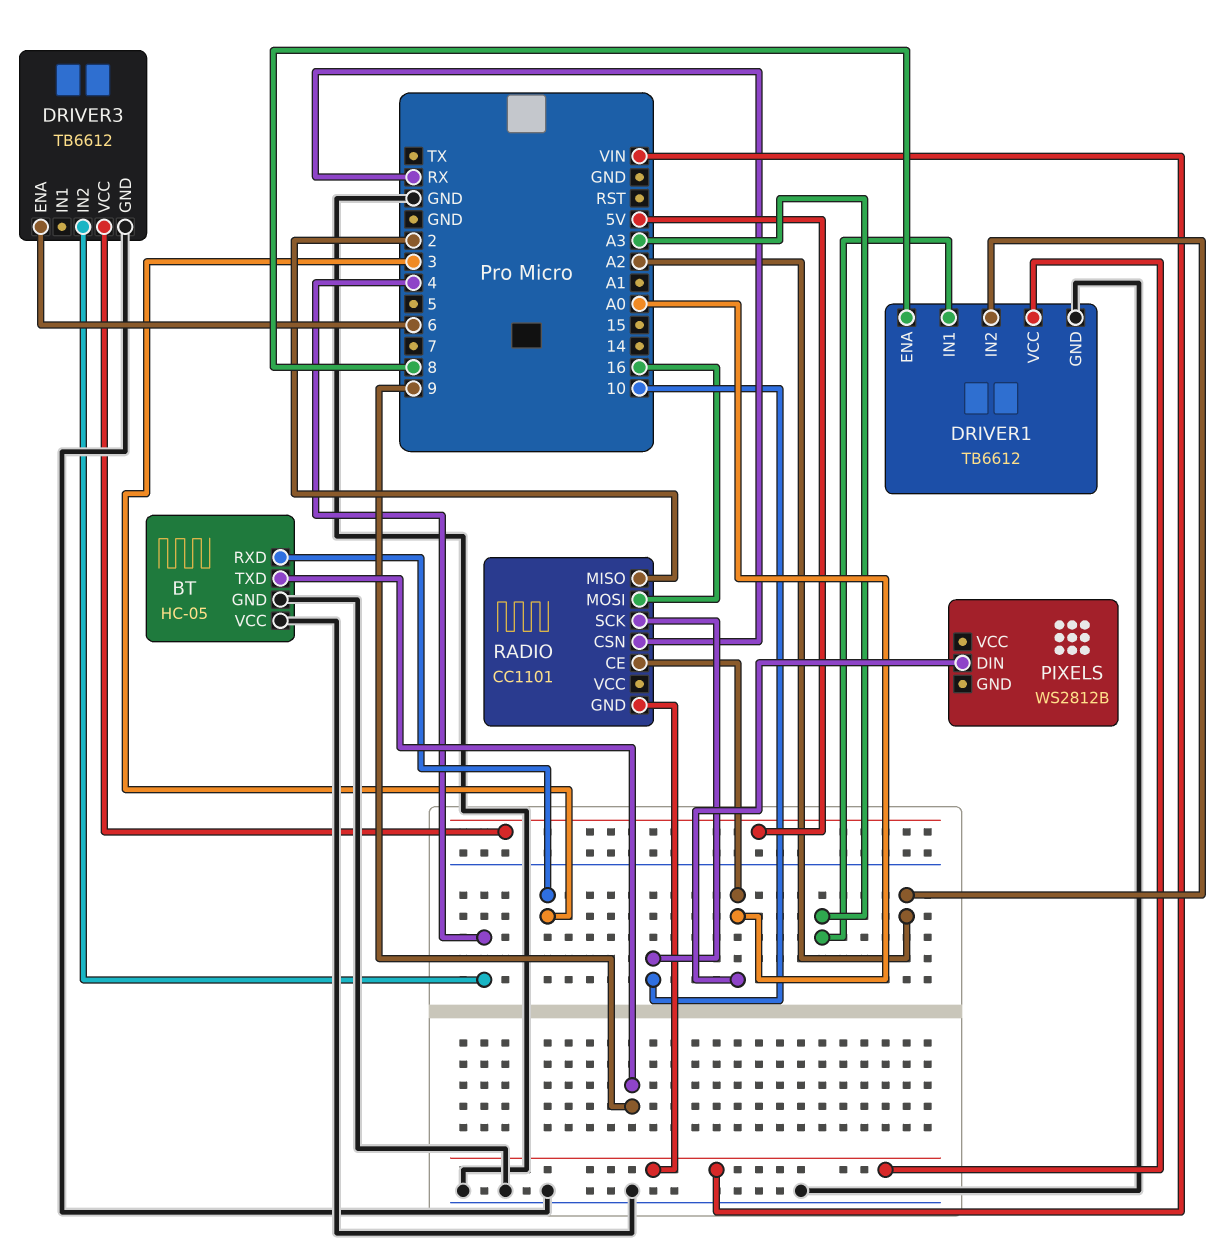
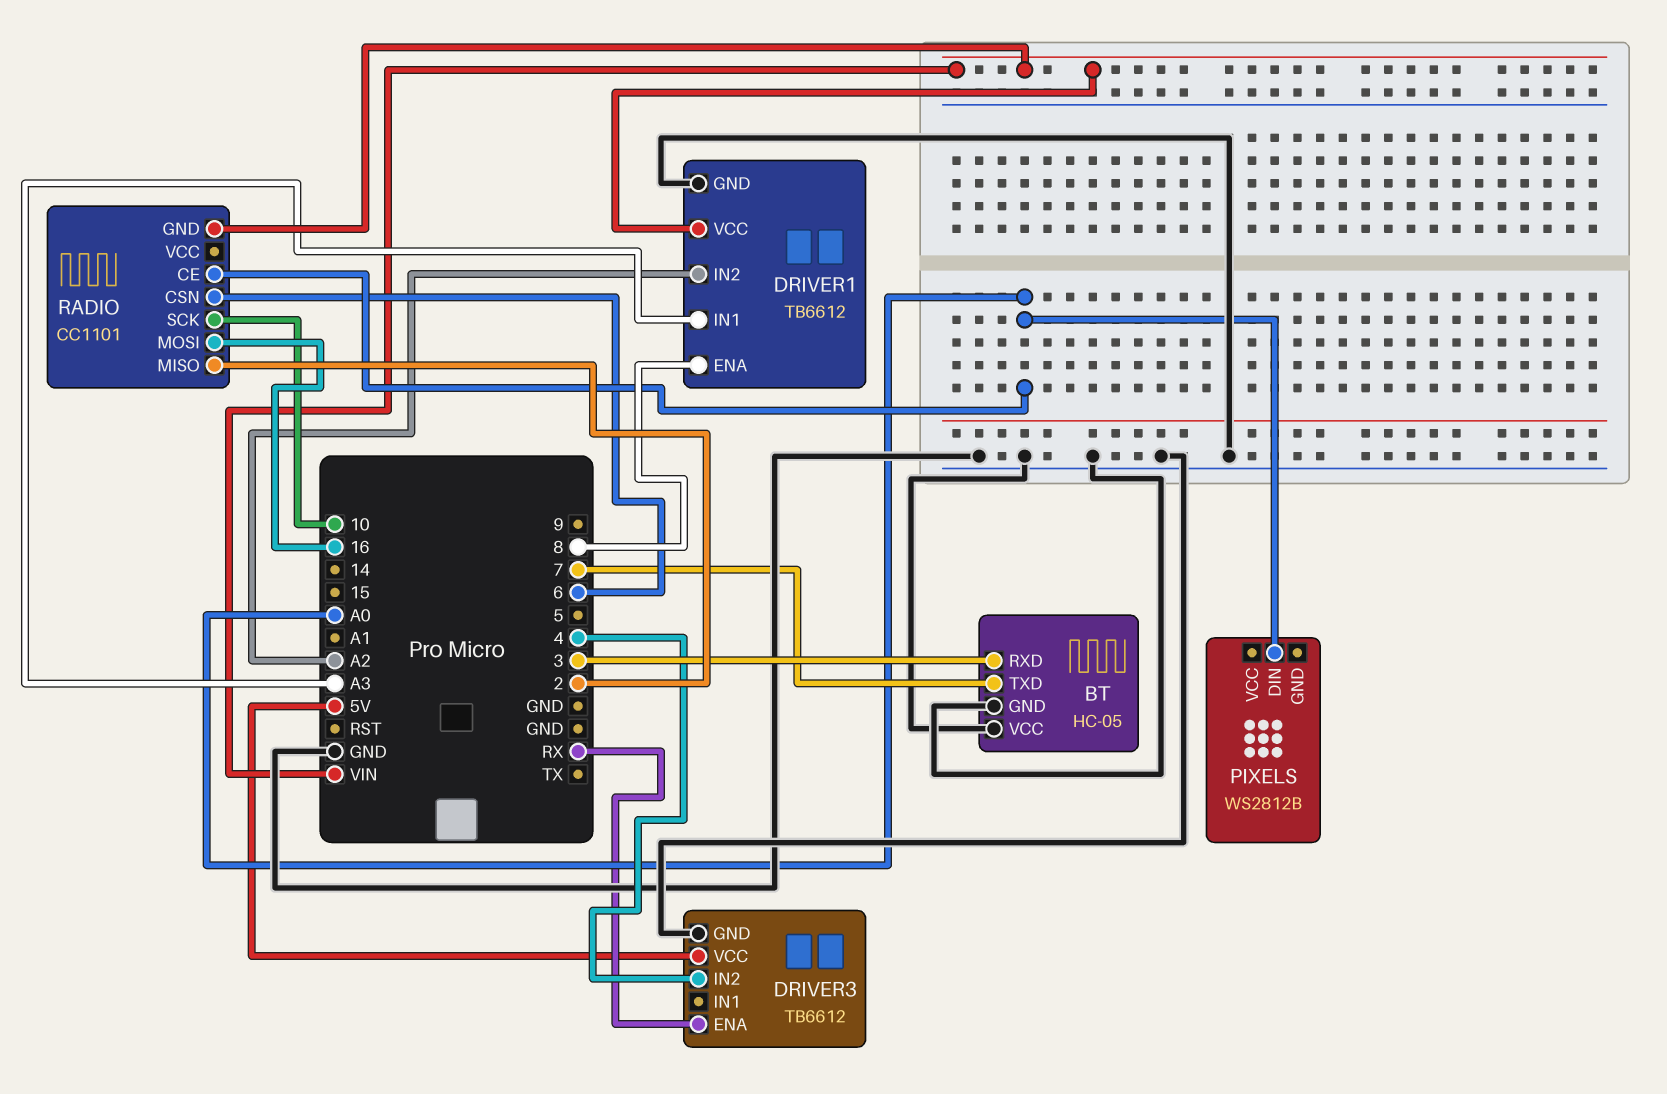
BT pin TXD: 9 -> 7
DRIVER3 pin ENA: 6 -> RX
RADIO pin CSN: RX -> 6

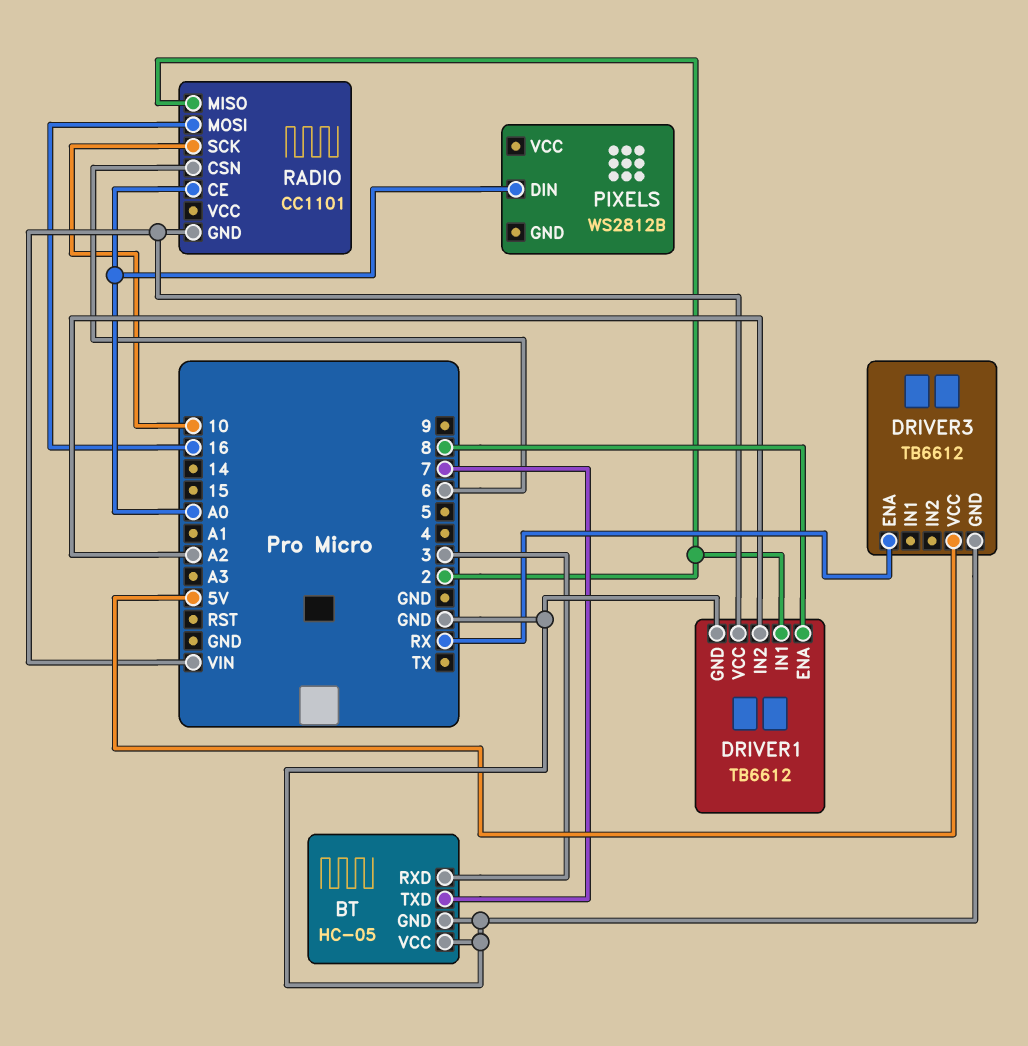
DRIVER1 pin IN1: A3 -> 2
DRIVER3 pin IN2: 4 -> none

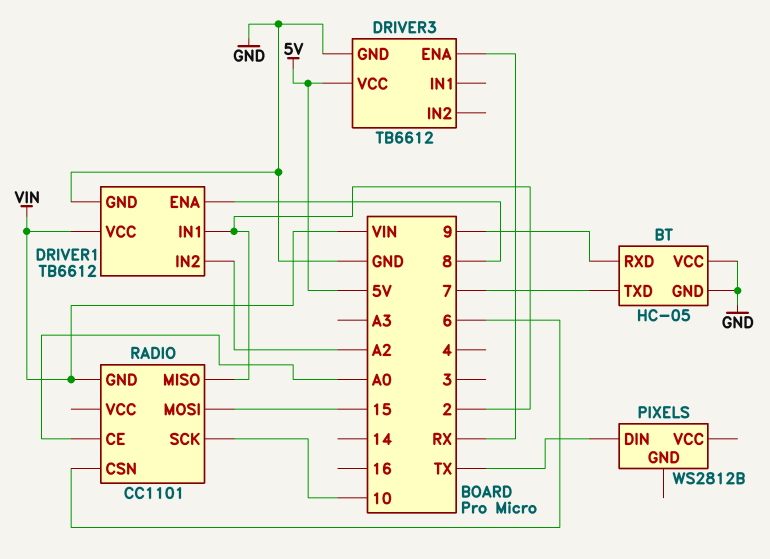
BT pin RXD: 3 -> 9
PIXELS pin DIN: A0 -> TX
RADIO pin MOSI: 16 -> 15

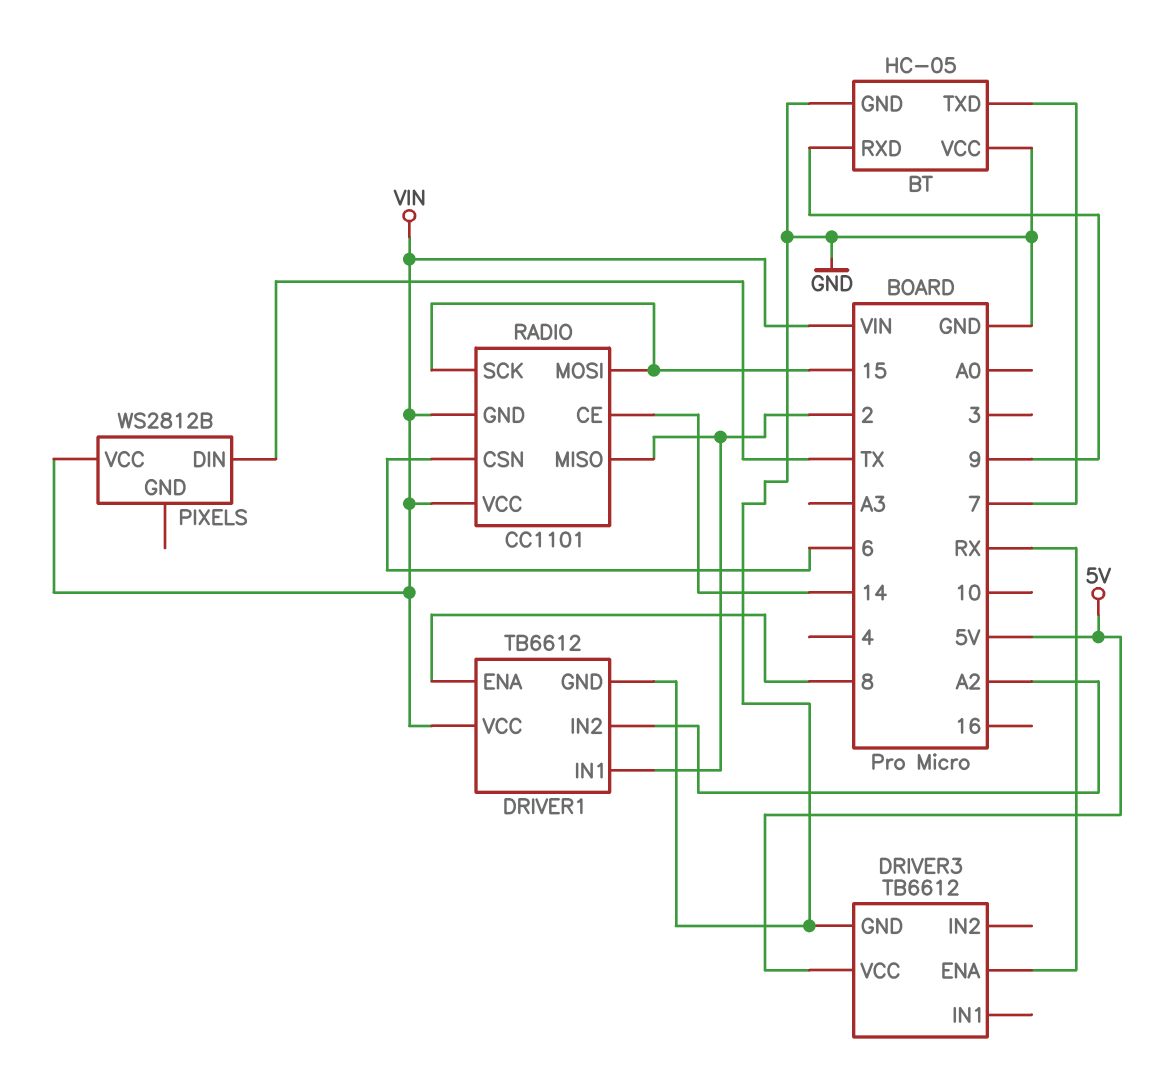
PIXELS pin VCC: none -> VIN
RADIO pin CE: A0 -> 14
RADIO pin SCK: 10 -> 15
RADIO pin VCC: none -> VIN

